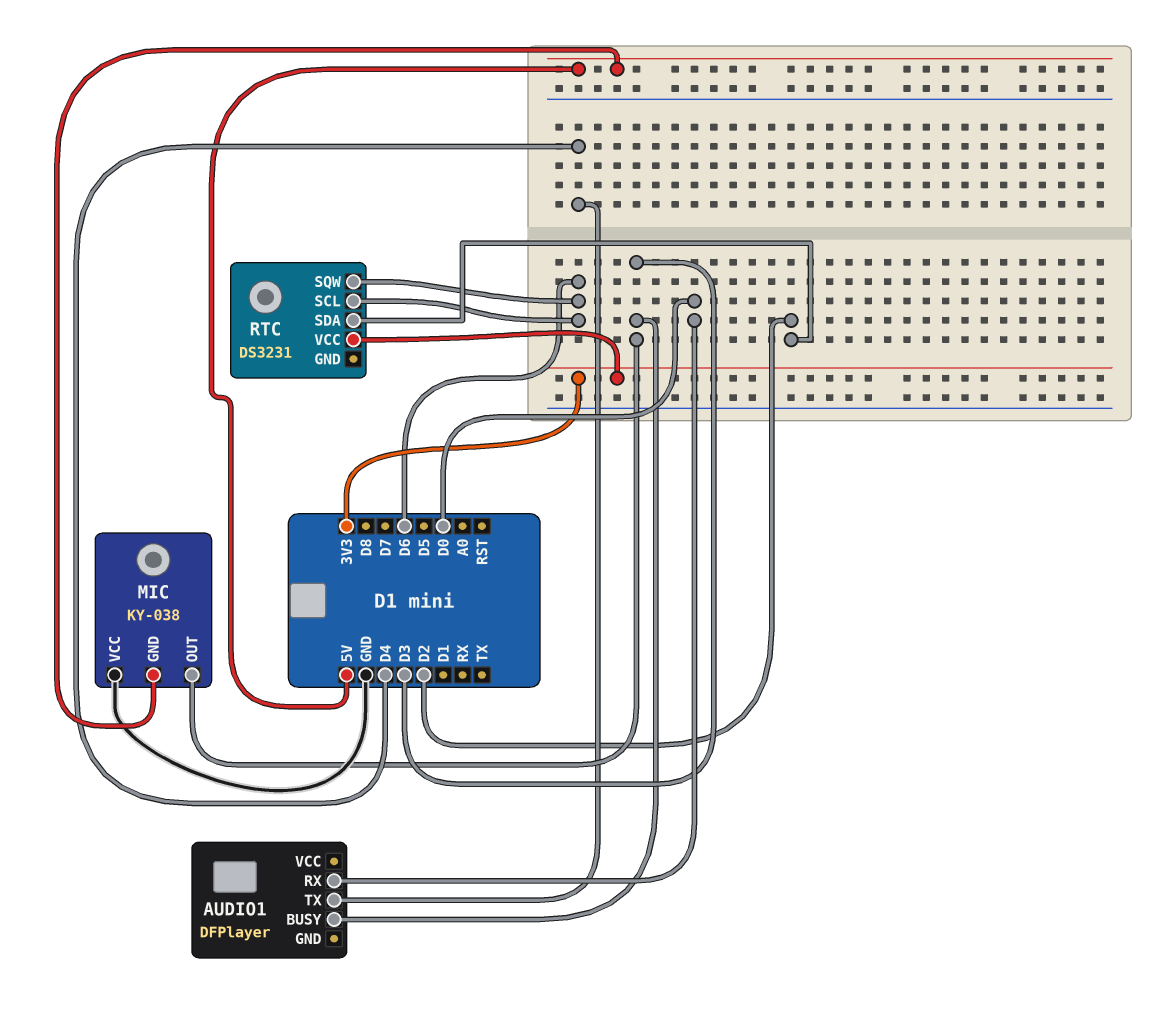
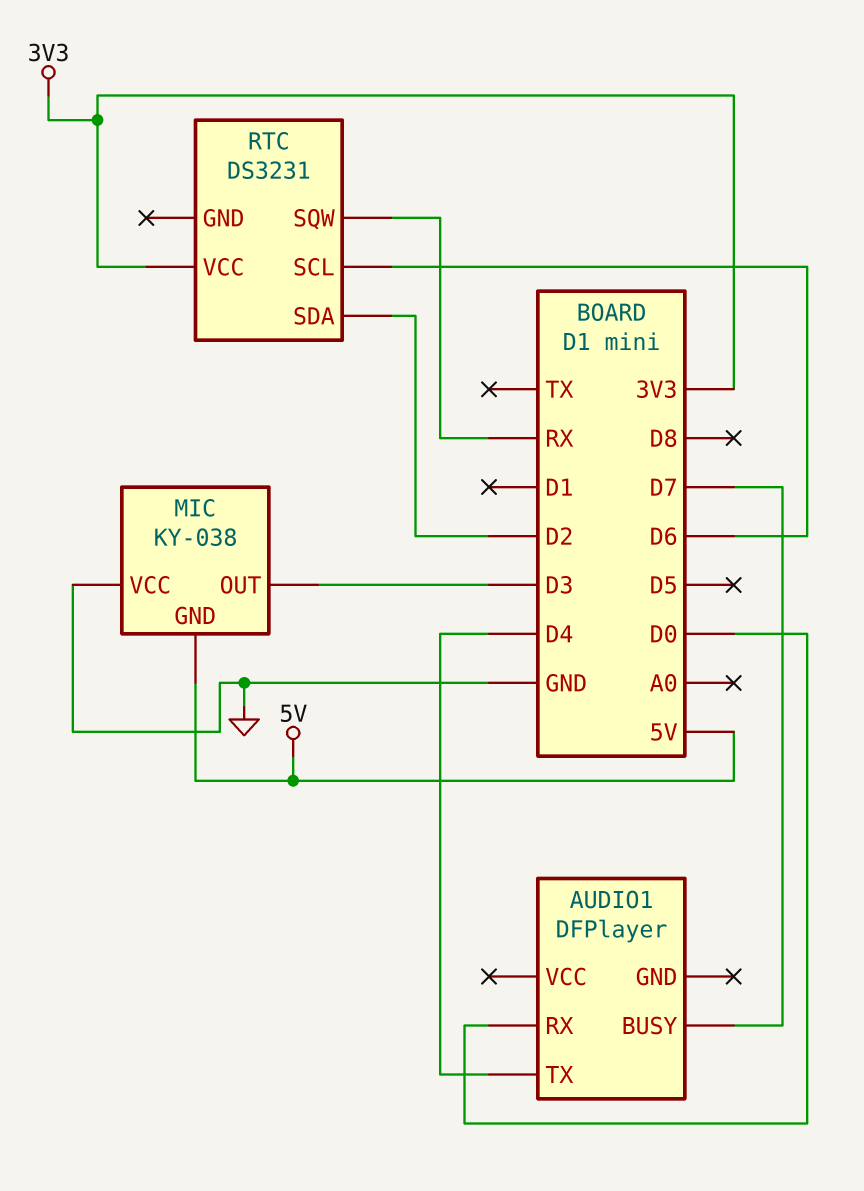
AUDIO1 pin BUSY: D3 -> D7
RTC pin SQW: D6 -> RX

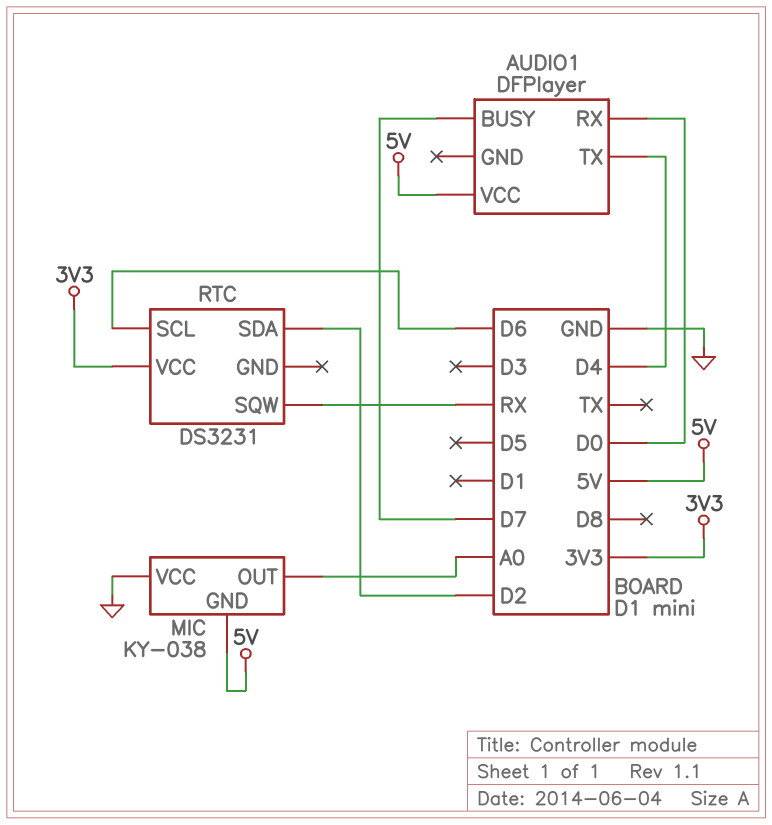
AUDIO1 pin VCC: none -> 5V
MIC pin OUT: D3 -> A0

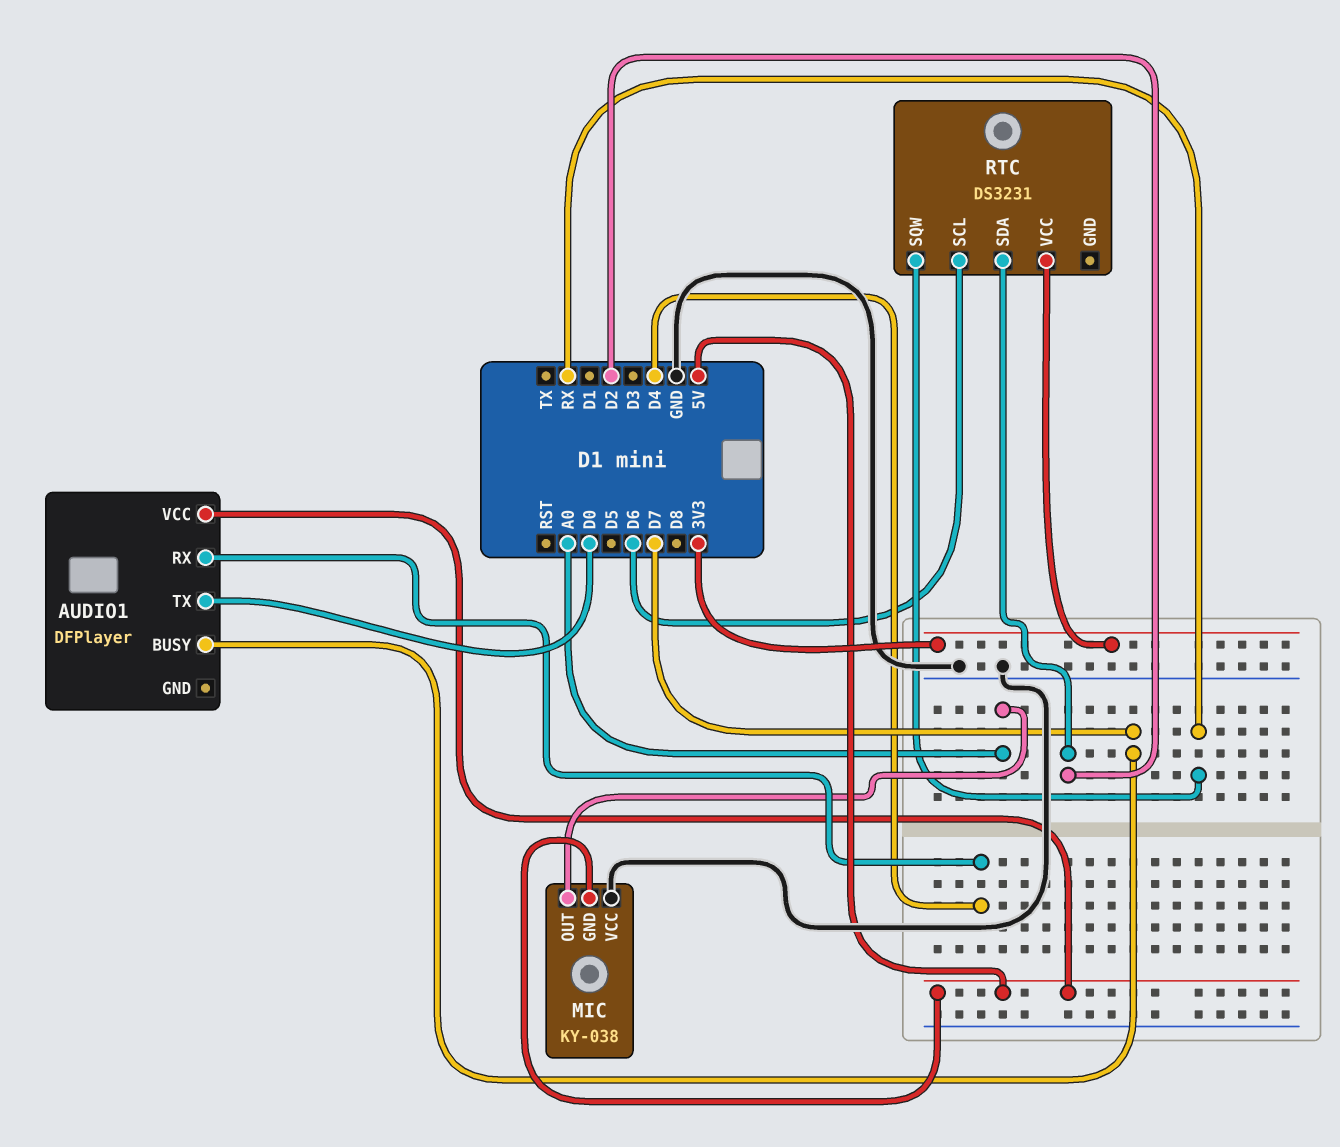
AUDIO1 pin RX: D0 -> D4
AUDIO1 pin TX: D4 -> D0

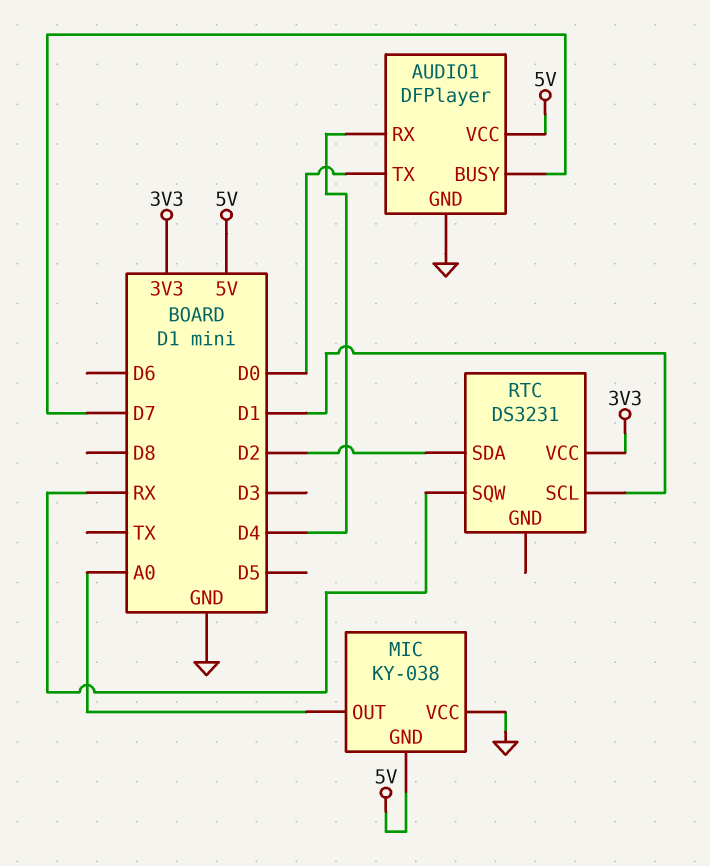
AUDIO1 pin GND: none -> GND
RTC pin SCL: D6 -> D1

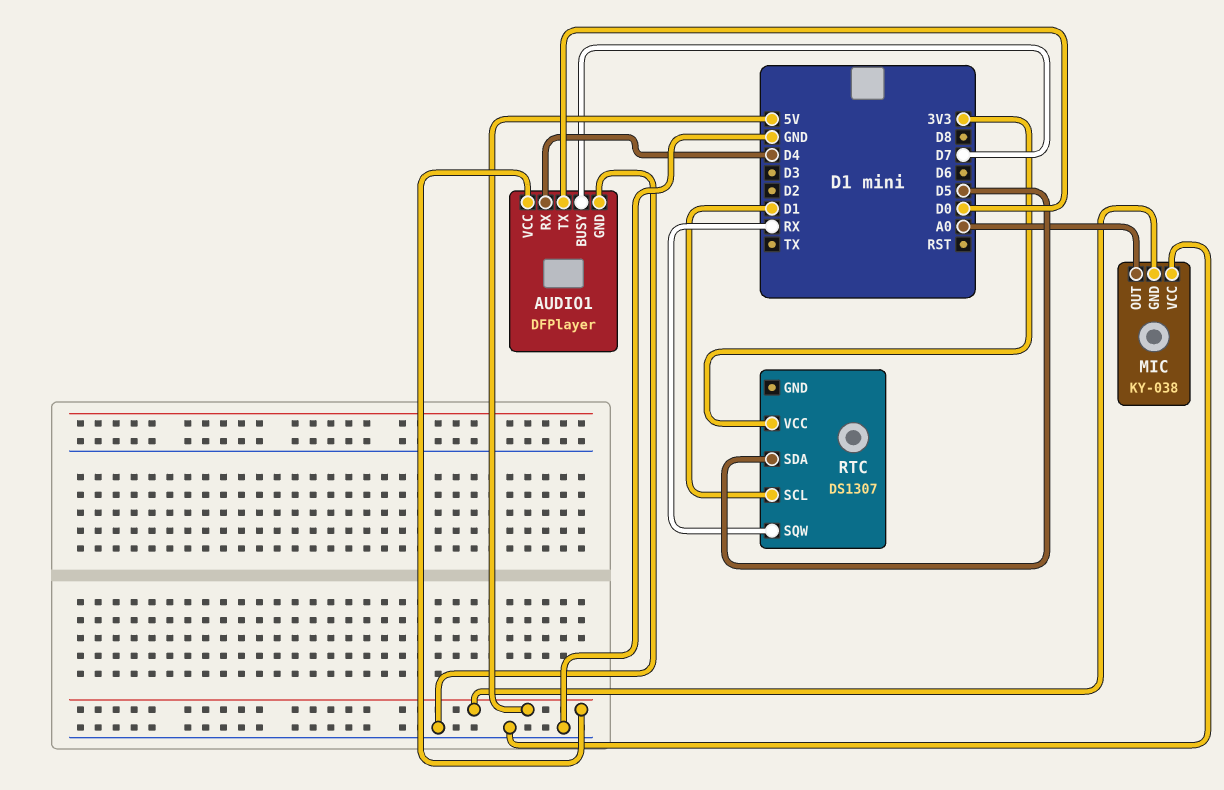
RTC: DS3231 -> DS1307
RTC pin SDA: D2 -> D5

